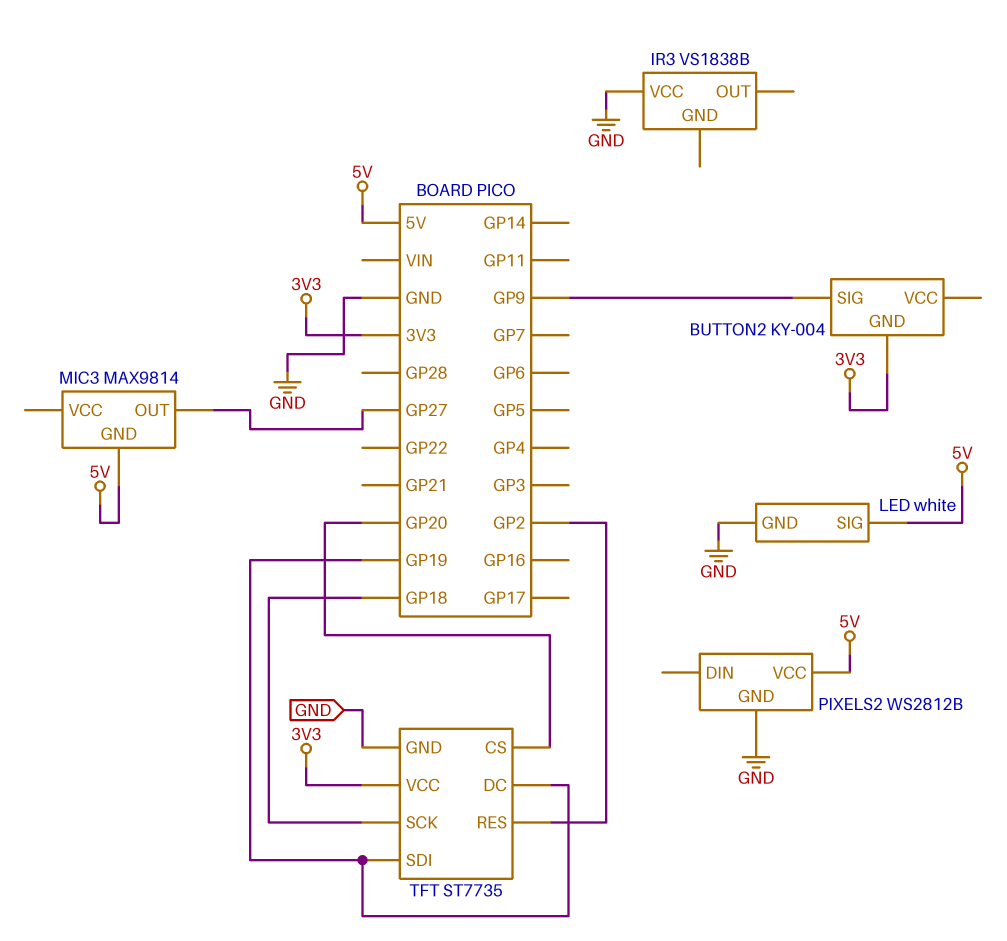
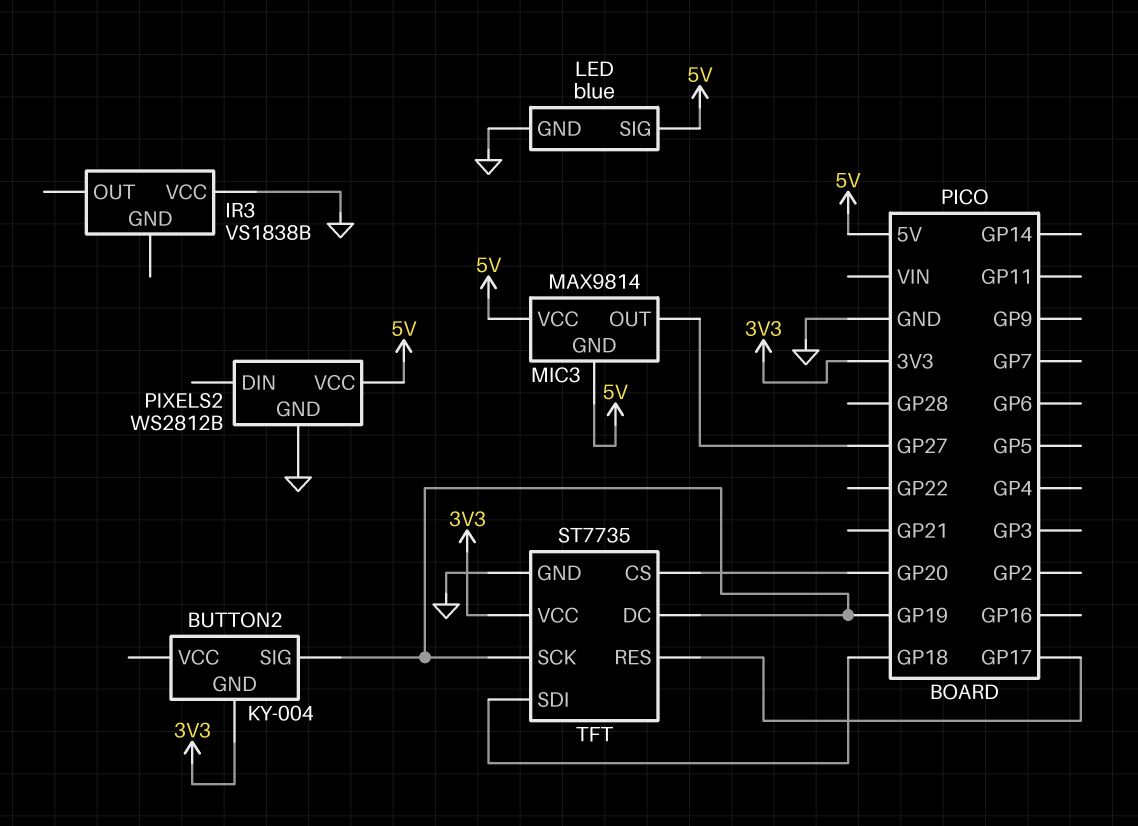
BUTTON2 pin SIG: GP9 -> GP19
LED: white -> blue
MIC3 pin VCC: none -> 5V
TFT pin RES: GP2 -> GP17
TFT pin SCK: GP18 -> GP19
TFT pin SDI: GP19 -> GP18

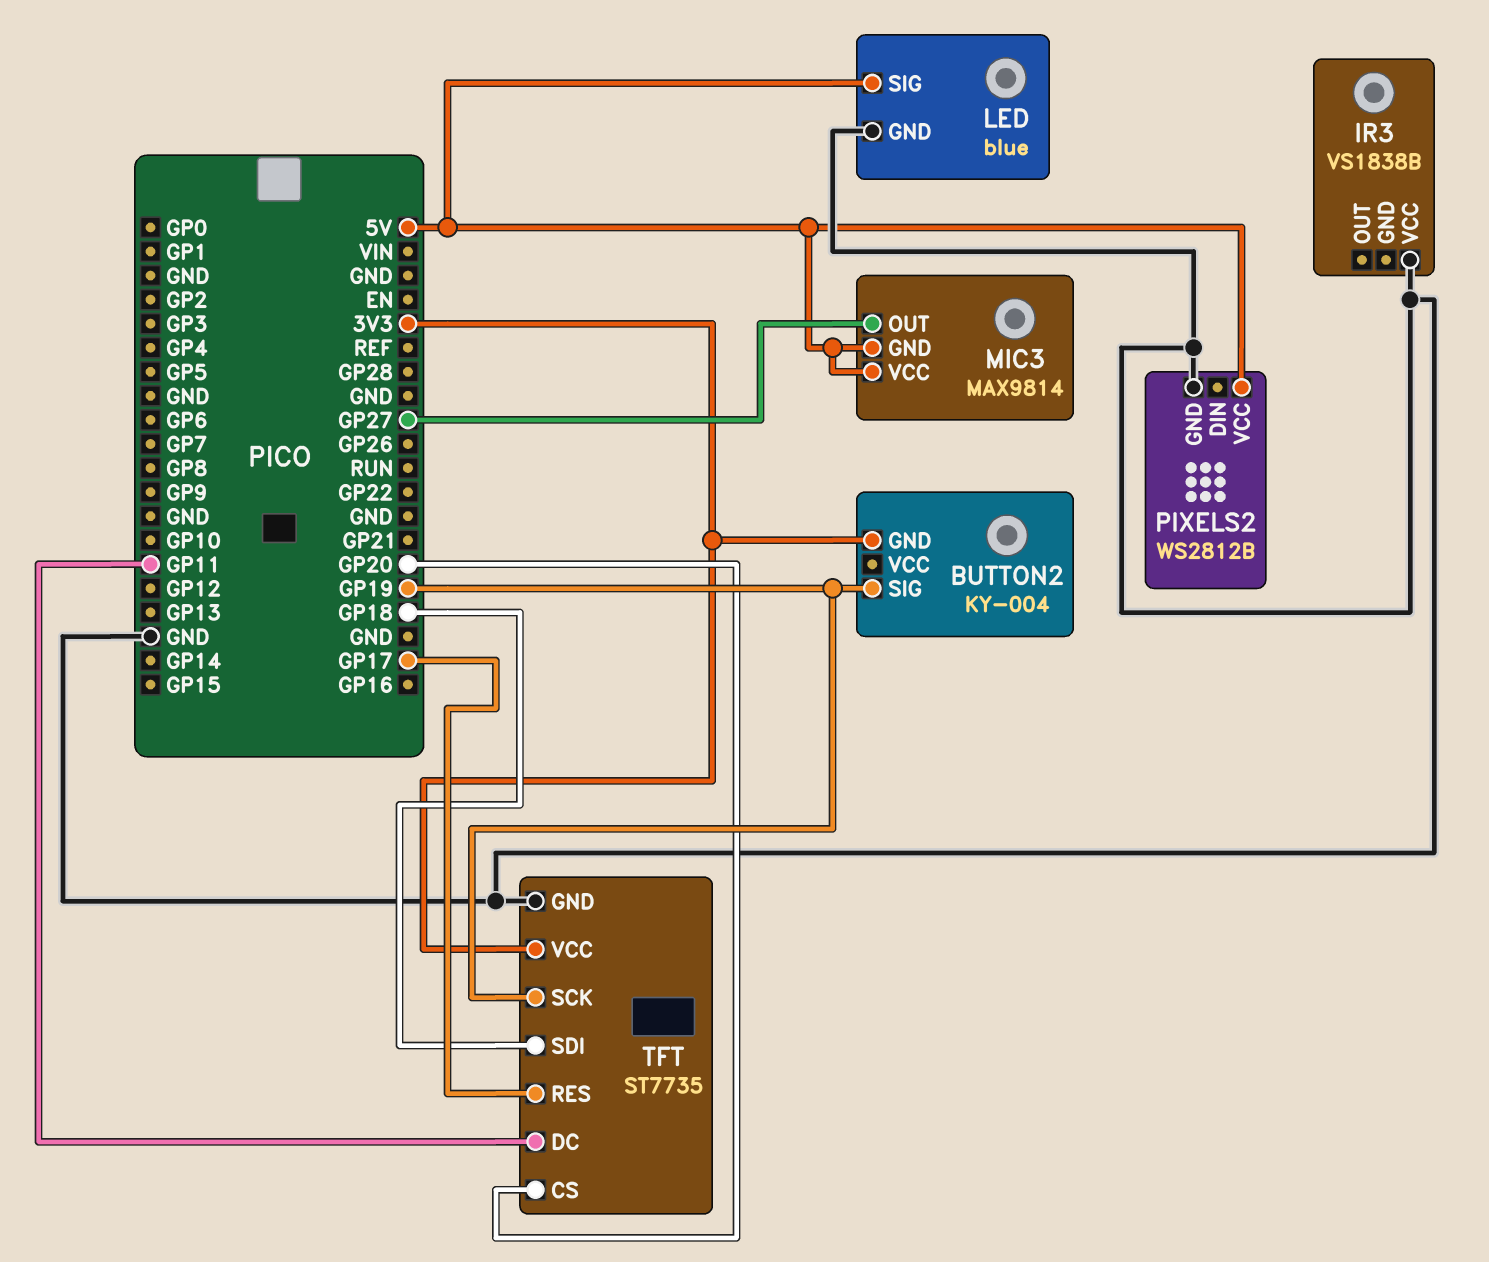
TFT pin DC: GP19 -> GP11

